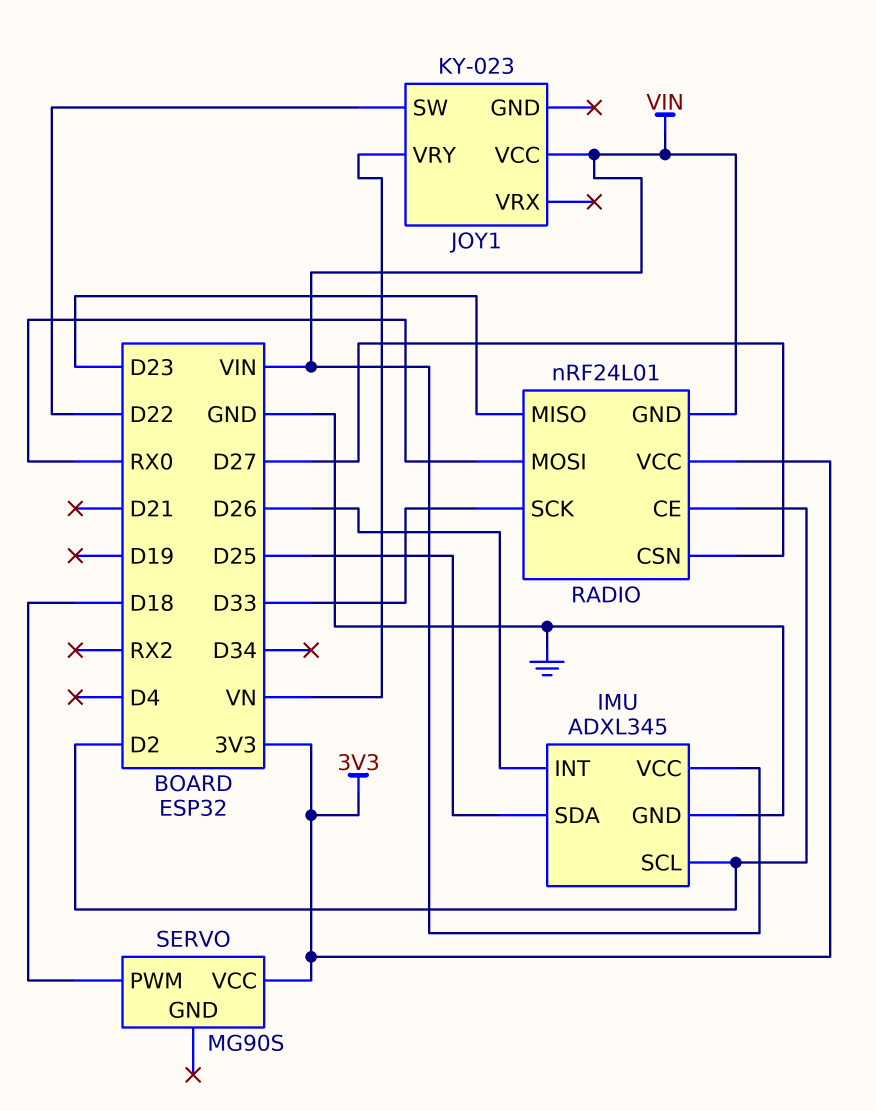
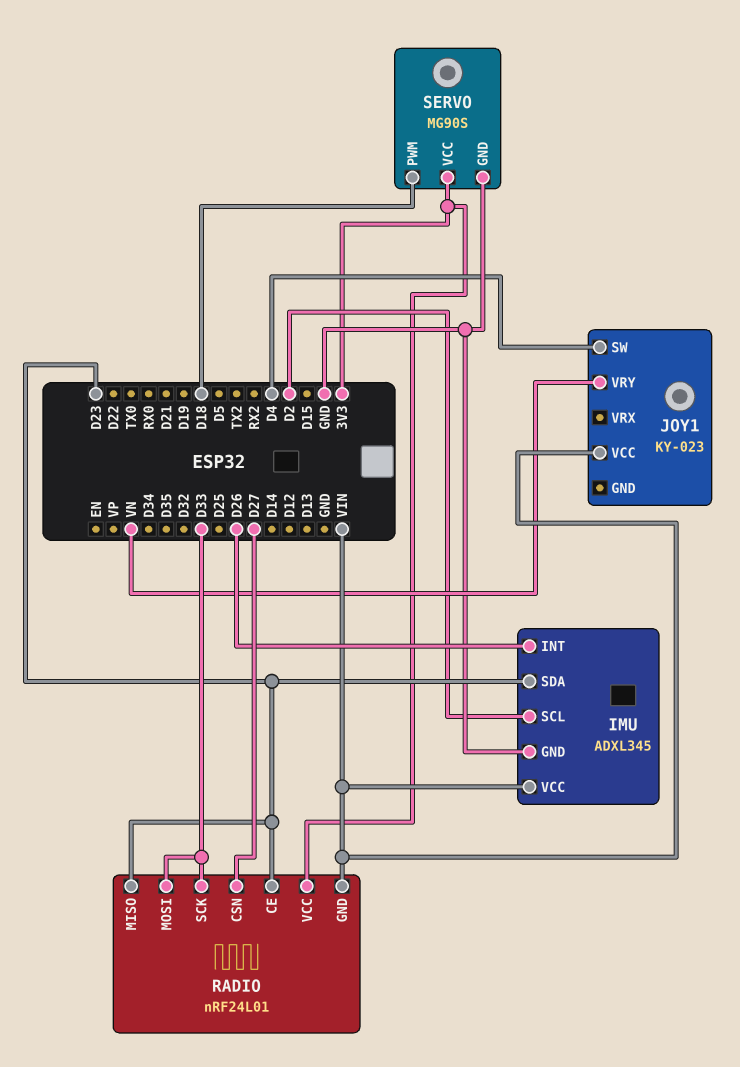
IMU pin SDA: D25 -> D23
JOY1 pin SW: D22 -> D4
RADIO pin CE: D2 -> D23
RADIO pin MOSI: RX0 -> D33
SERVO pin GND: none -> GND

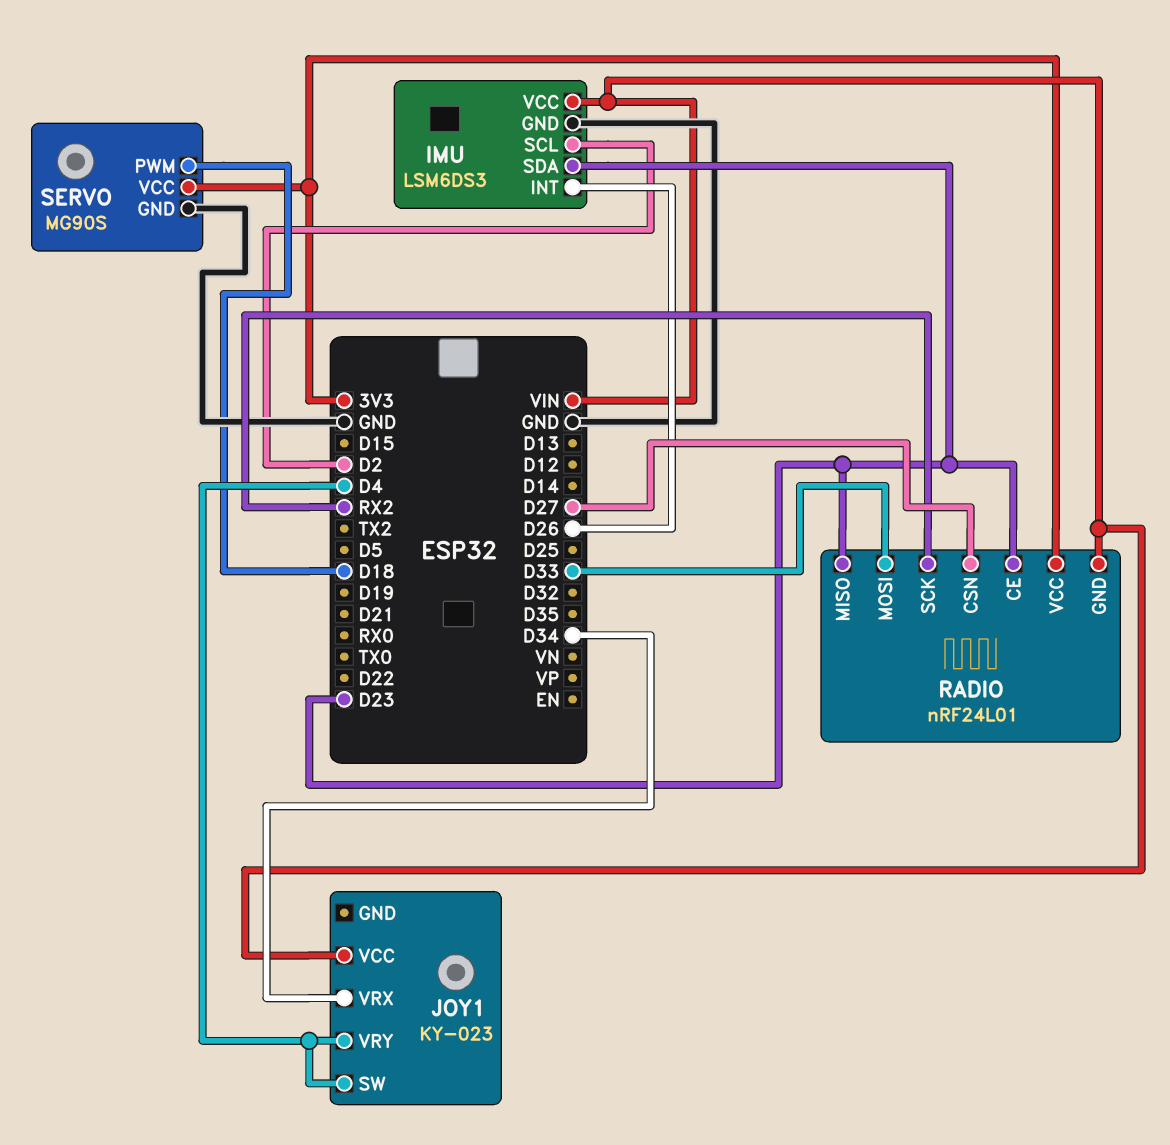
IMU: ADXL345 -> LSM6DS3
JOY1 pin VRX: none -> D34
JOY1 pin VRY: VN -> D4
RADIO pin SCK: D33 -> RX2

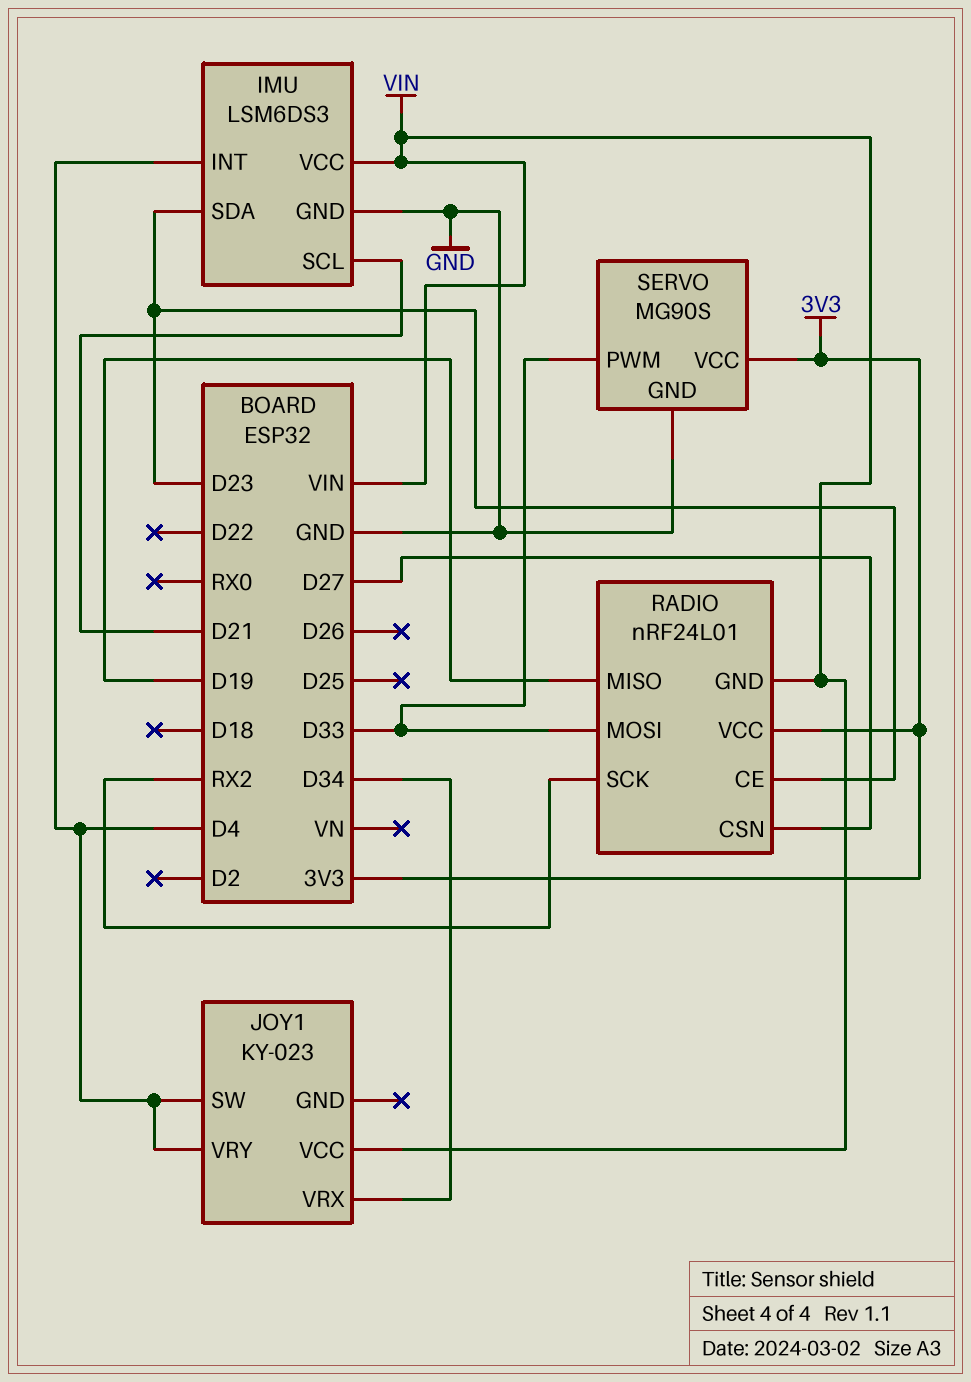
IMU pin INT: D26 -> D4
IMU pin SCL: D2 -> D21
RADIO pin MISO: D23 -> D19
SERVO pin PWM: D18 -> D33

